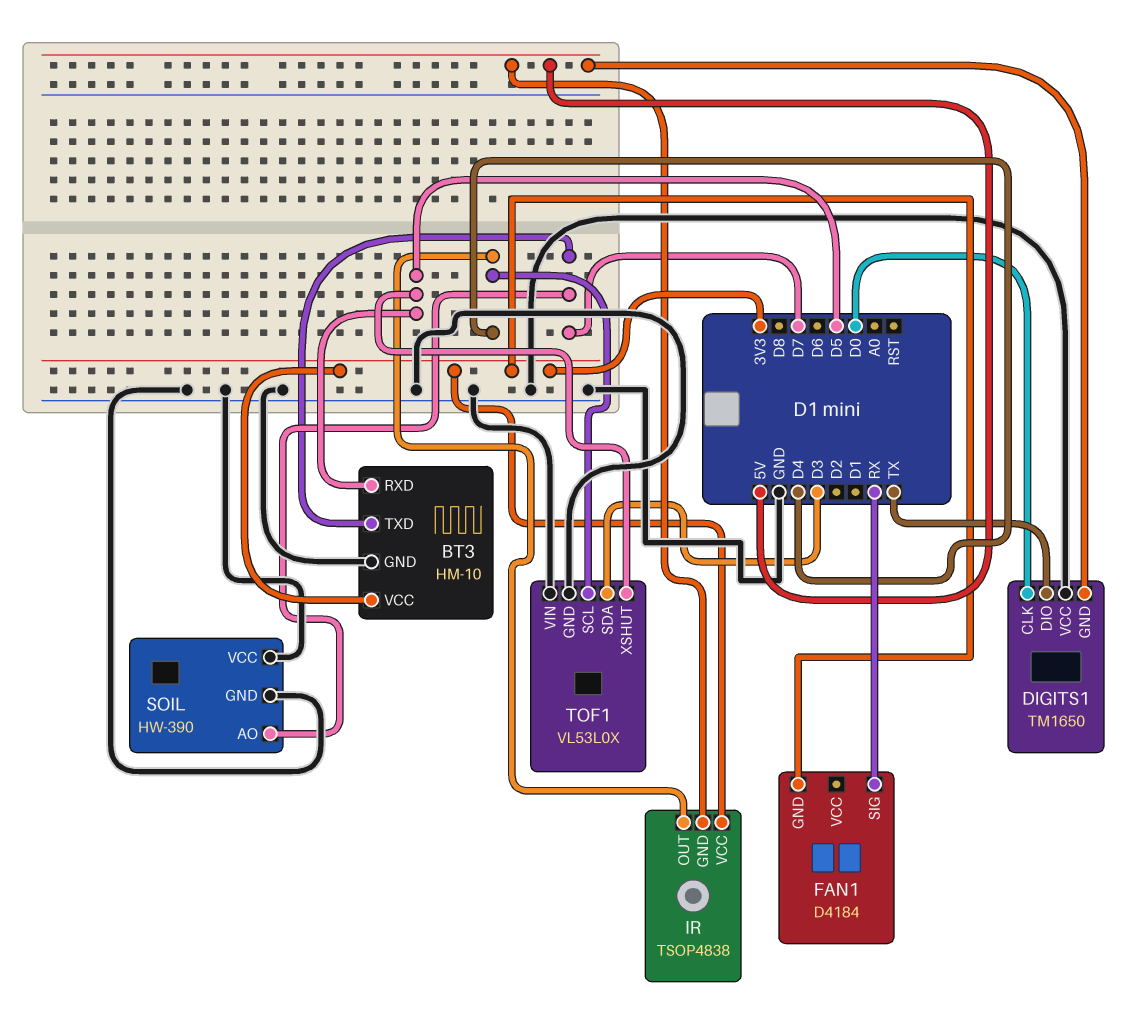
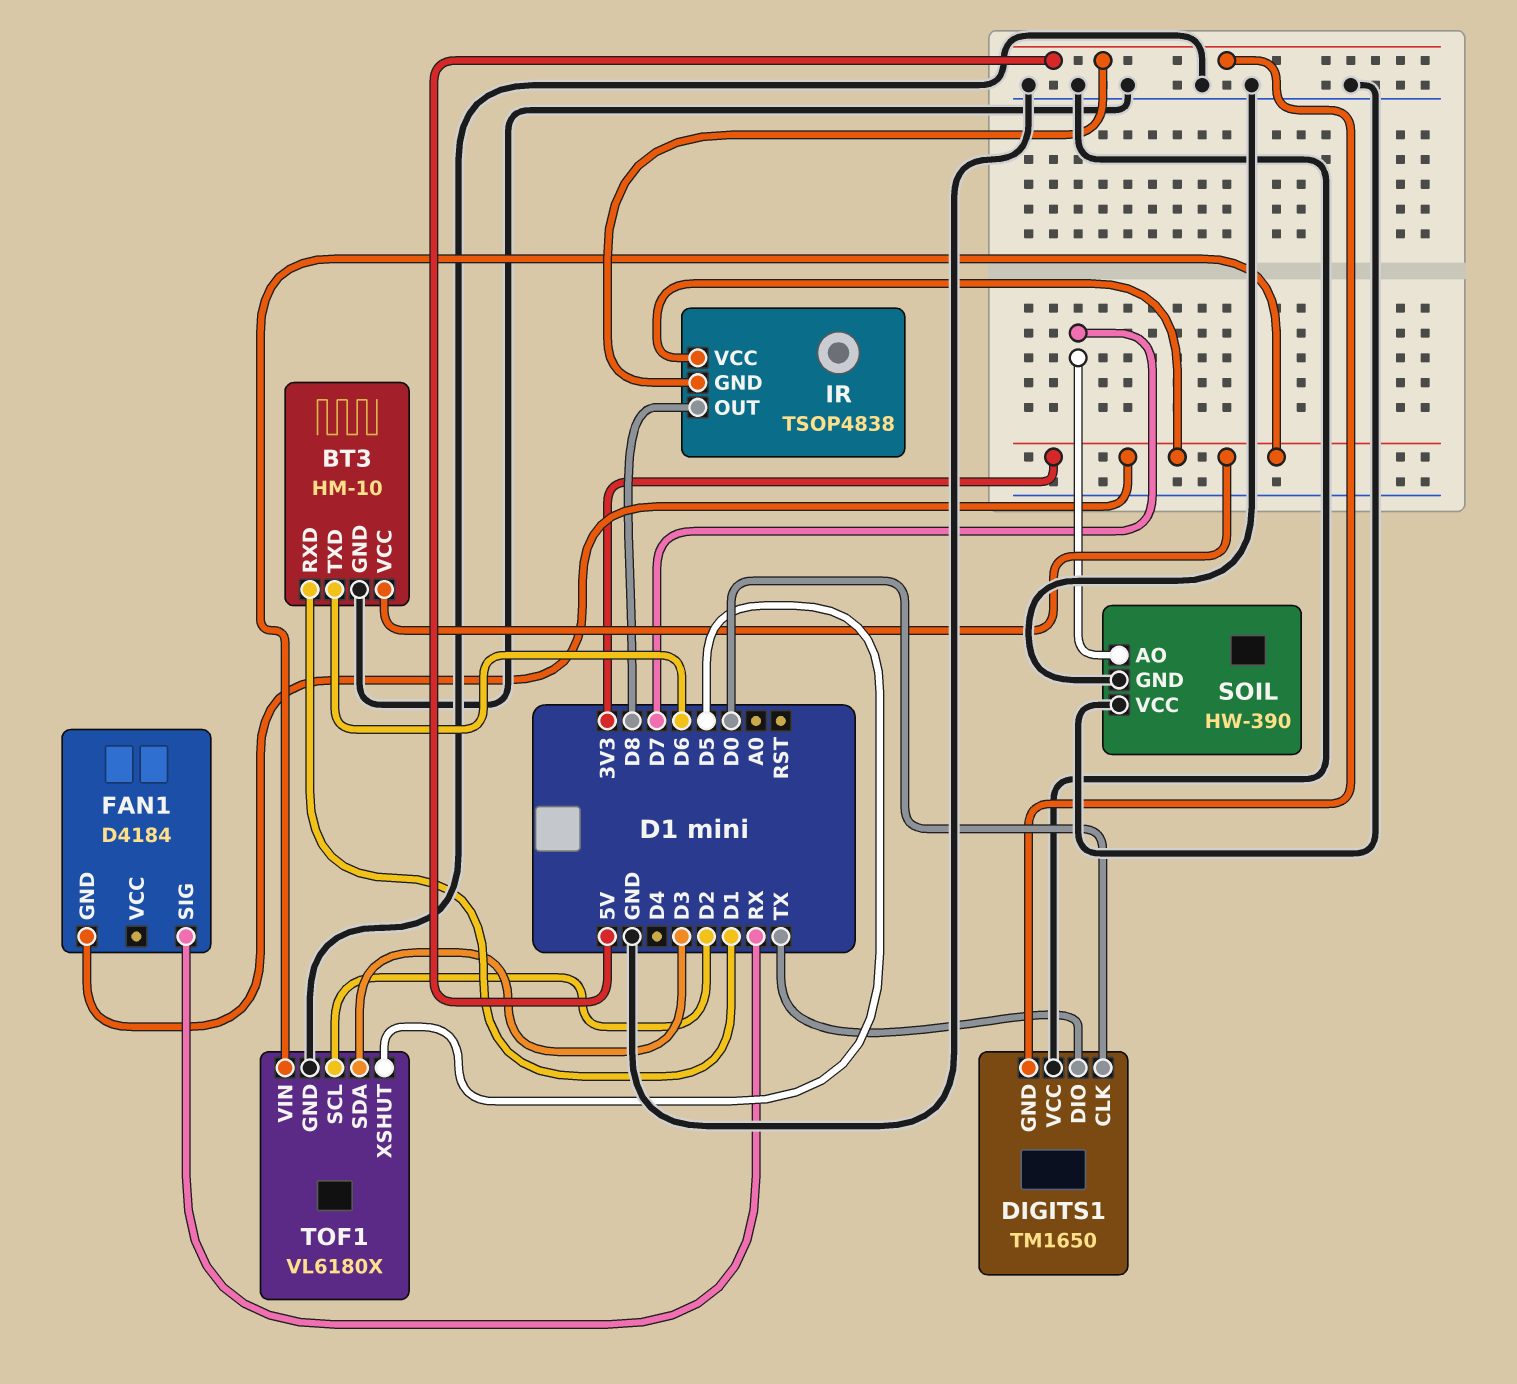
BT3 pin RXD: D5 -> D1
BT3 pin TXD: D7 -> D6
IR pin OUT: D4 -> D8
TOF1: VL53L0X -> VL6180X
TOF1 pin SCL: D4 -> D2
TOF1 pin VIN: GND -> 3V3

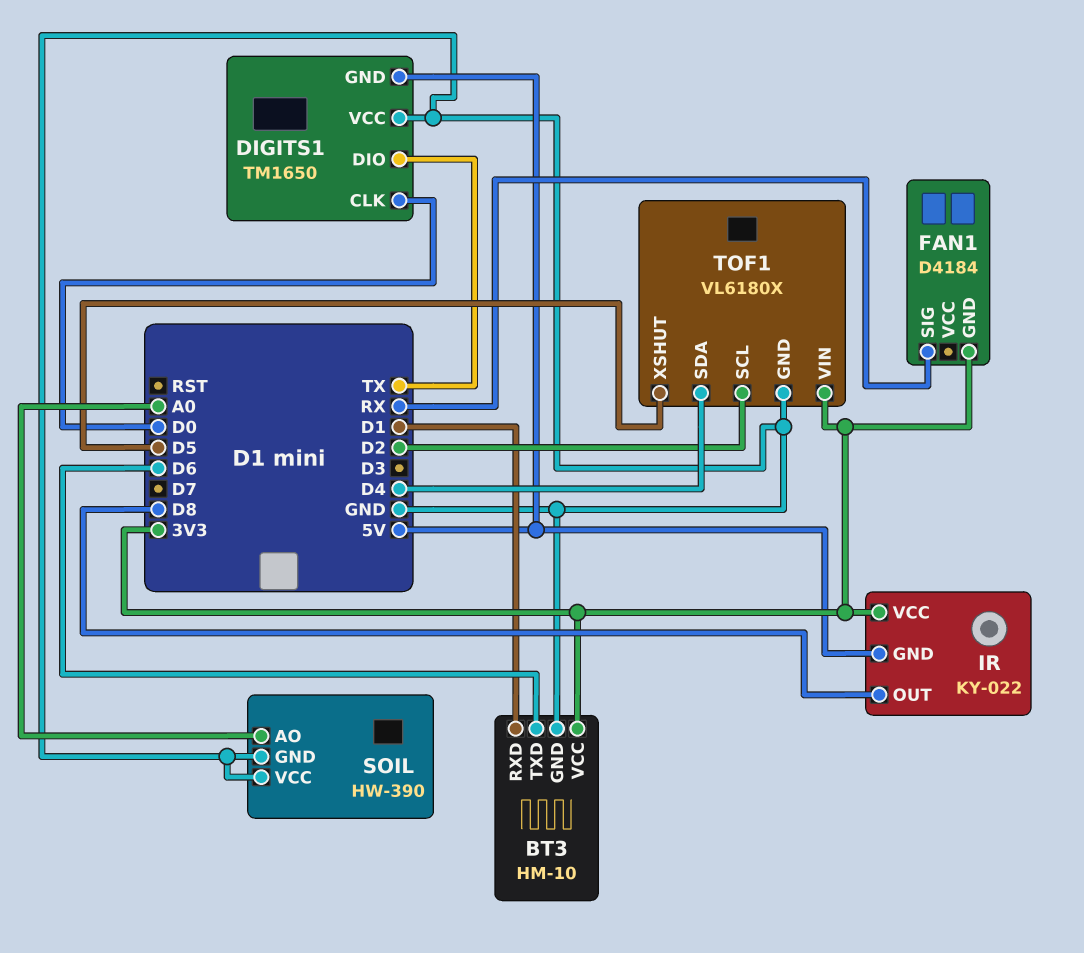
IR: TSOP4838 -> KY-022
SOIL pin AO: D7 -> A0
TOF1 pin SDA: D3 -> D4

